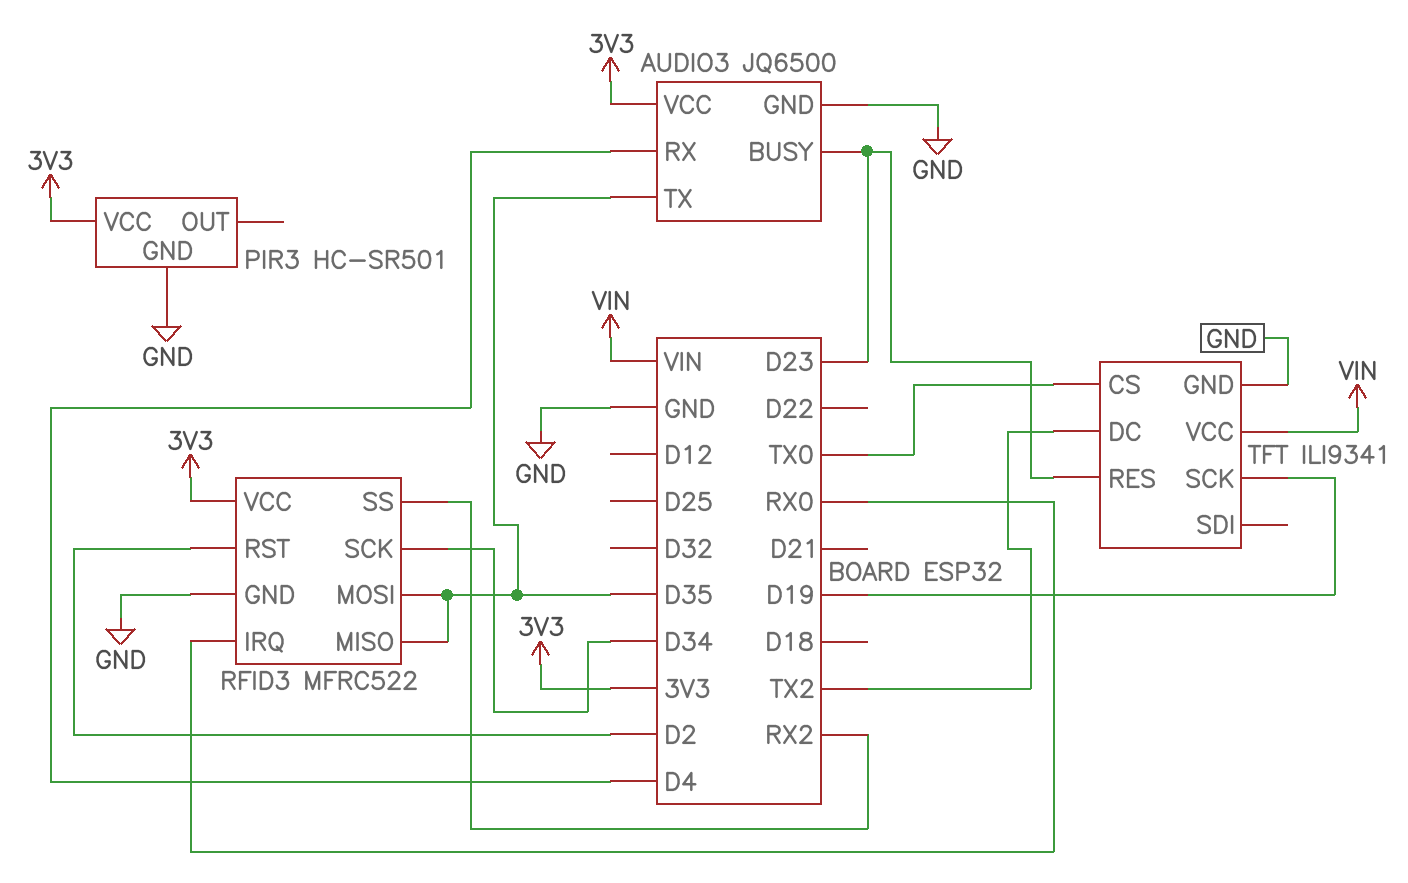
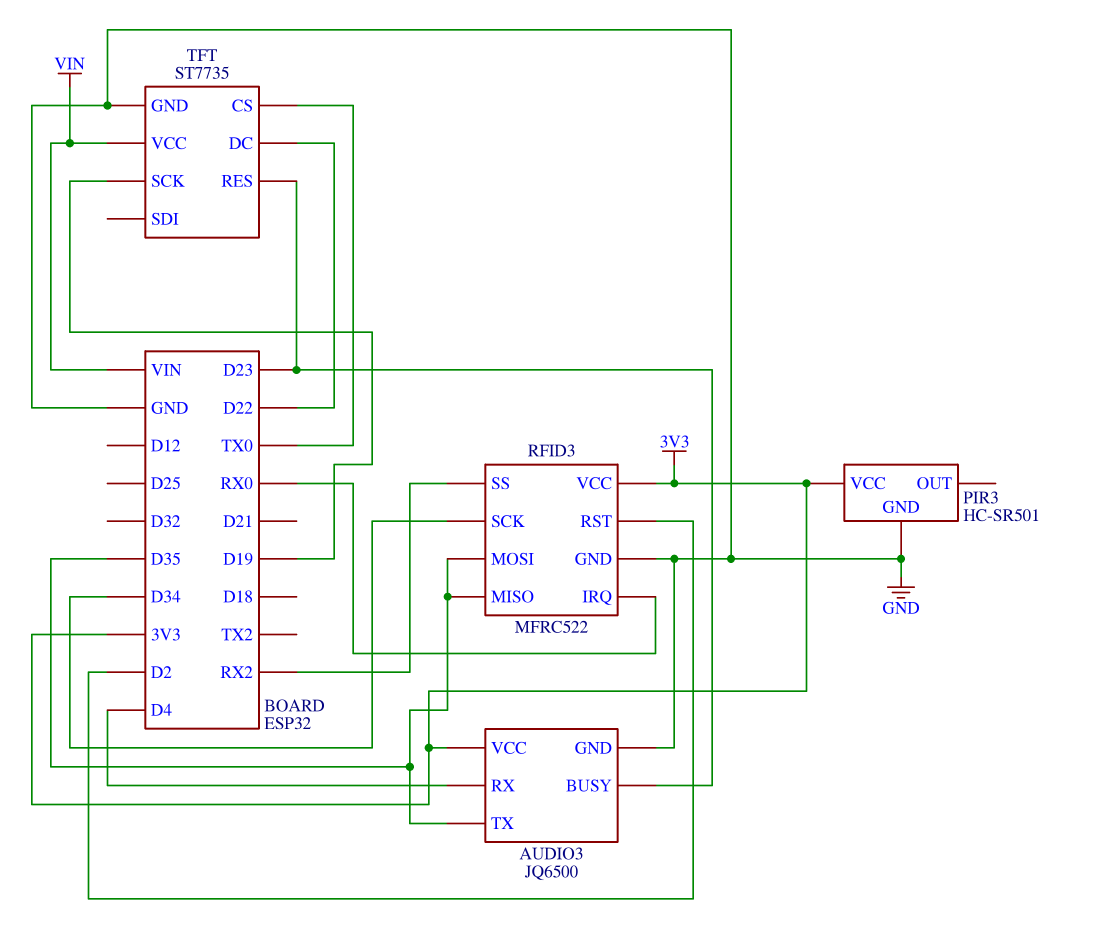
TFT: ILI9341 -> ST7735
TFT pin DC: TX2 -> D22

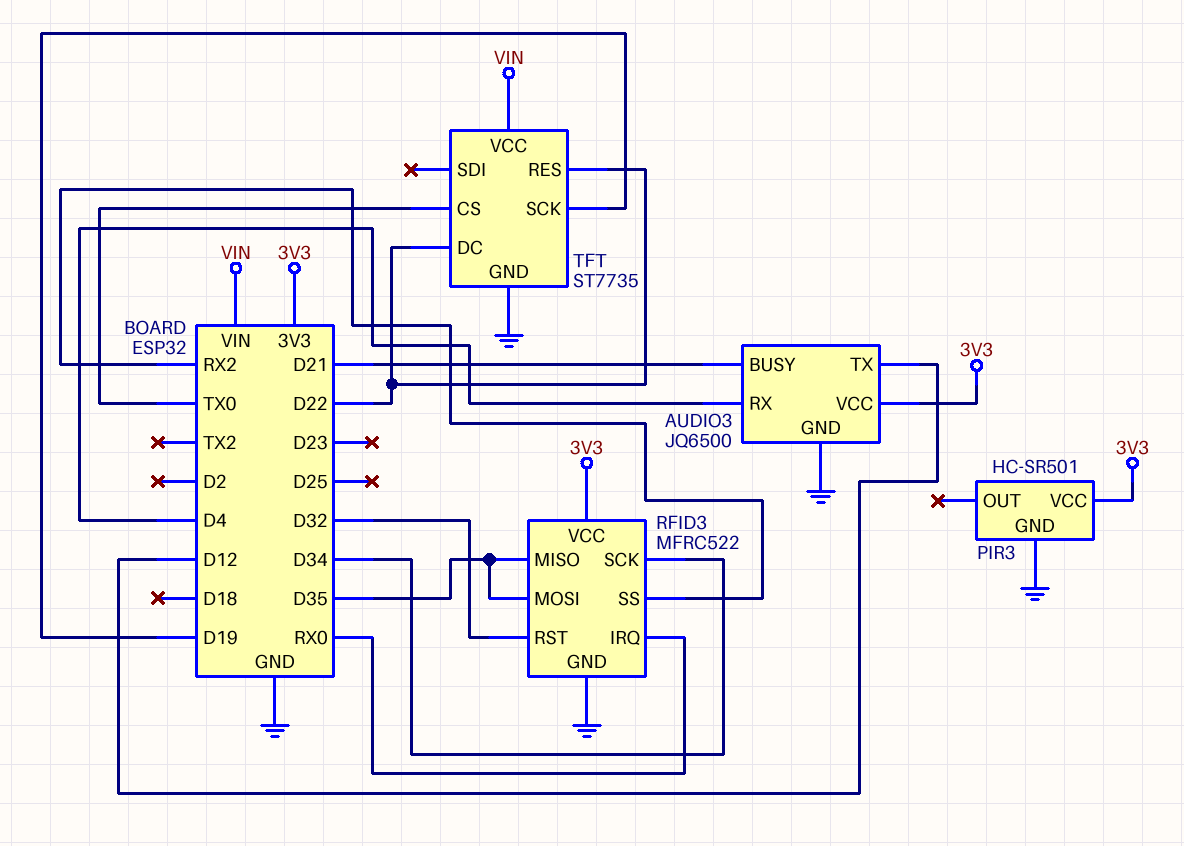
AUDIO3 pin BUSY: D23 -> D21
AUDIO3 pin TX: D35 -> D12
RFID3 pin RST: D2 -> D32
TFT pin RES: D23 -> D22

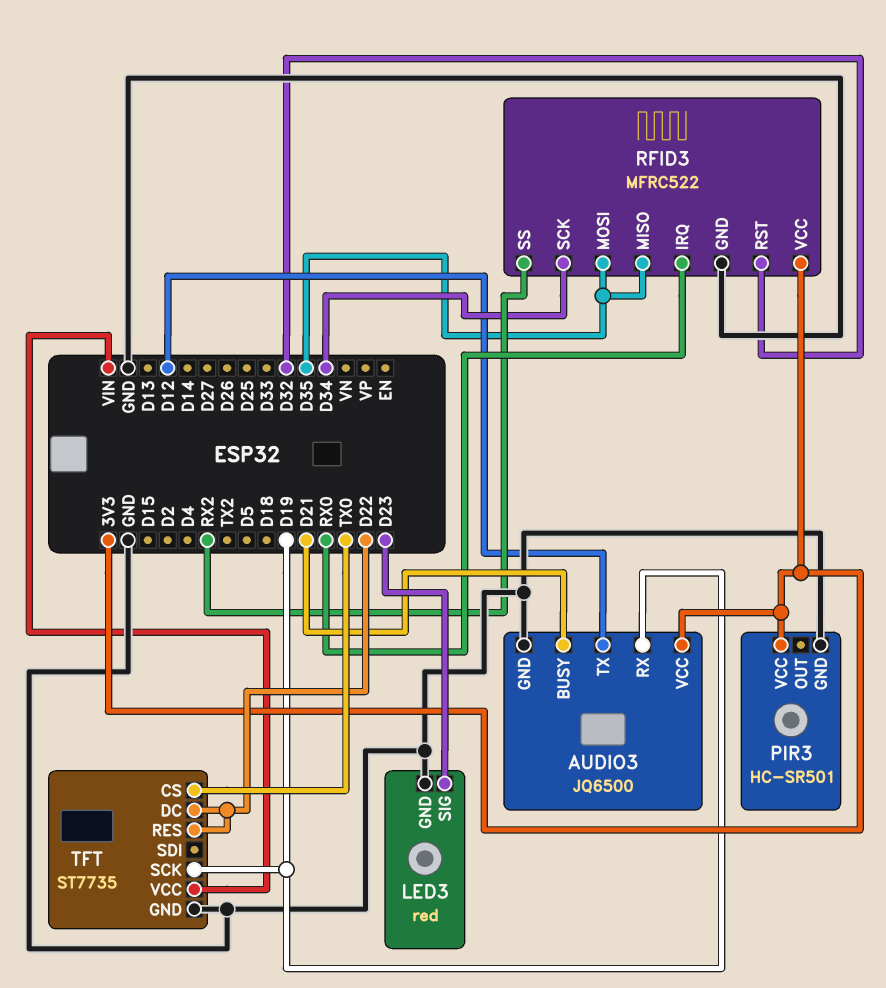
AUDIO3 pin RX: D4 -> D19
LED3: none -> red
LED3 pin GND: none -> GND
LED3 pin SIG: none -> D23

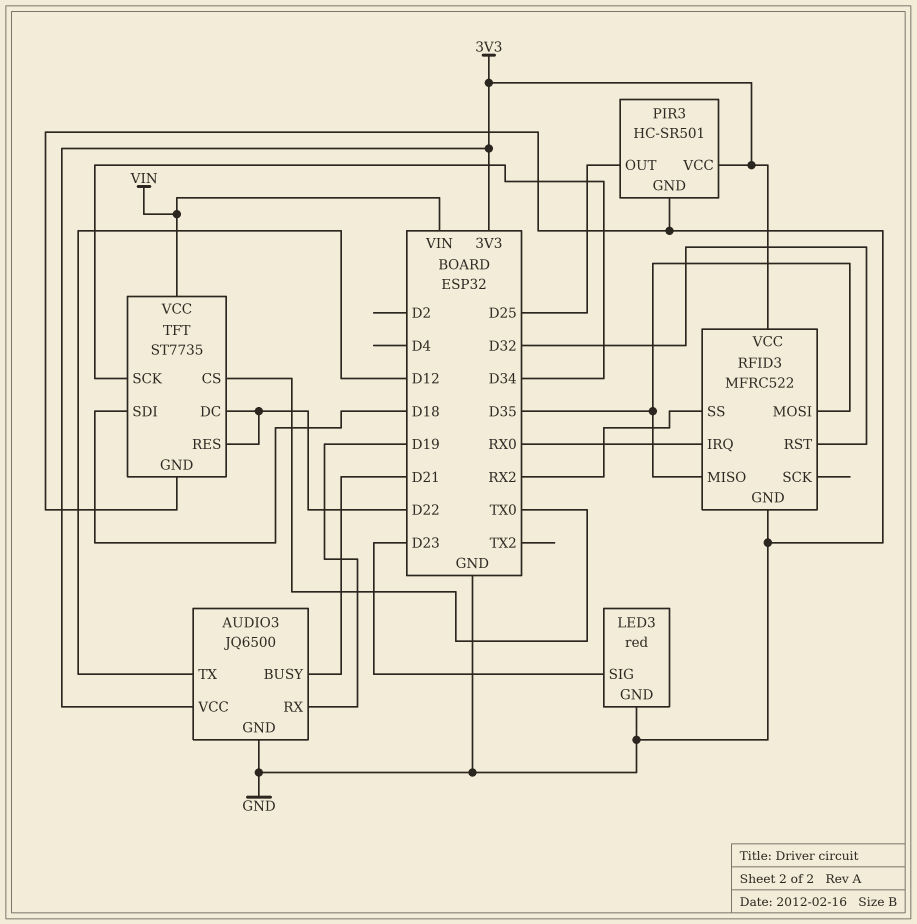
PIR3 pin OUT: none -> D25
RFID3 pin SCK: D34 -> none
TFT pin SCK: D19 -> D34
TFT pin SDI: none -> D18

